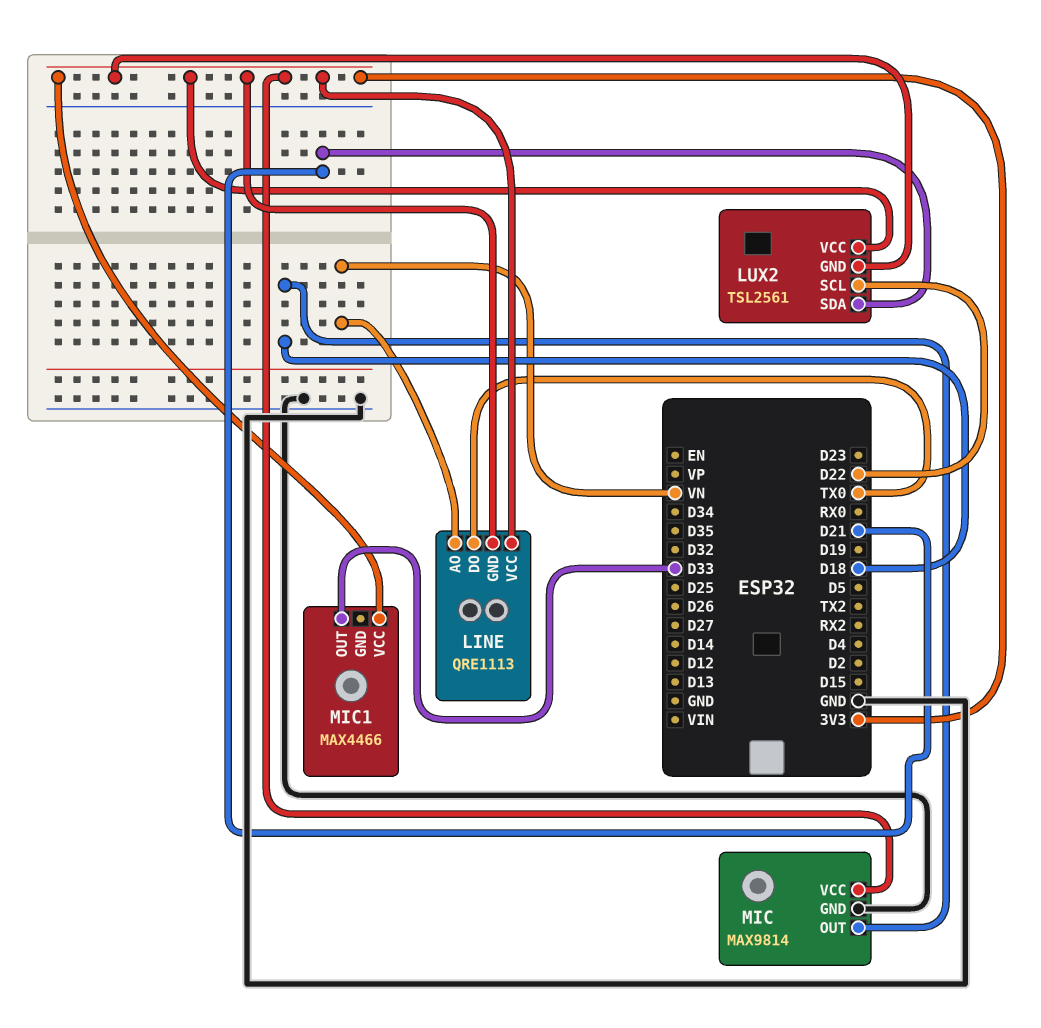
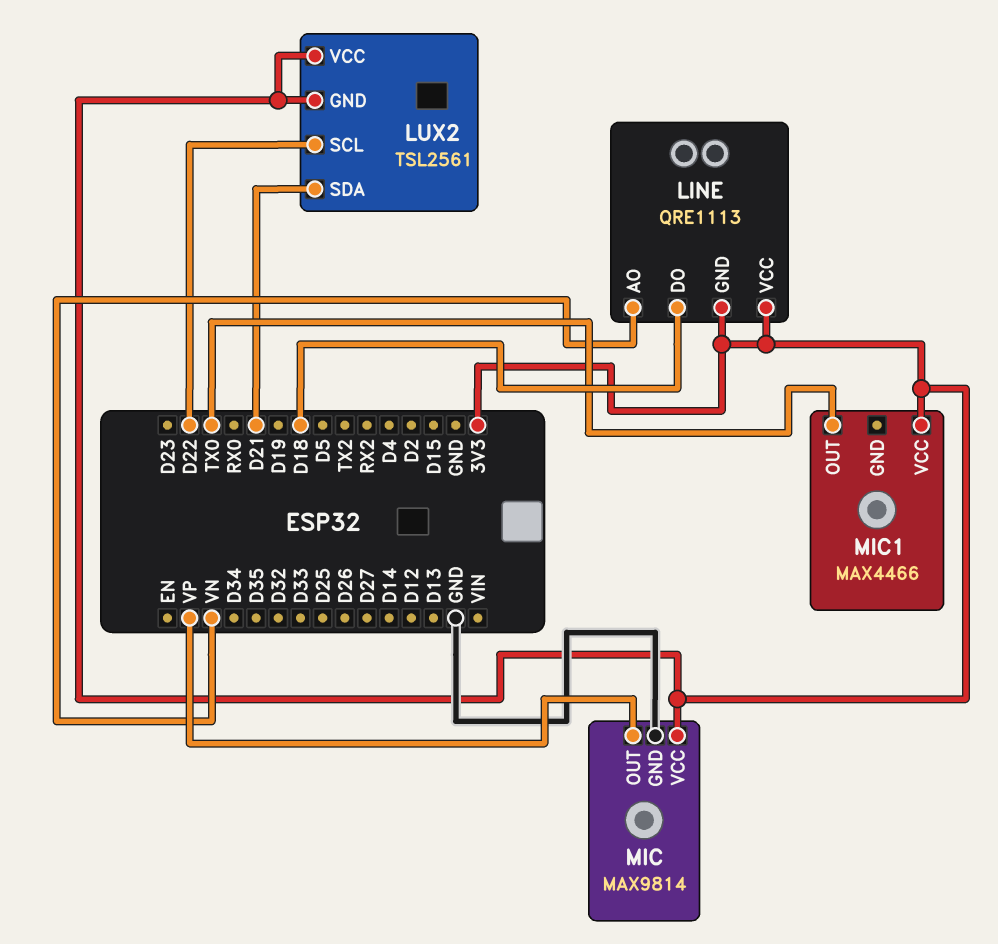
LINE pin DO: TX0 -> D18
MIC pin OUT: D18 -> VP
MIC1 pin OUT: D33 -> TX0

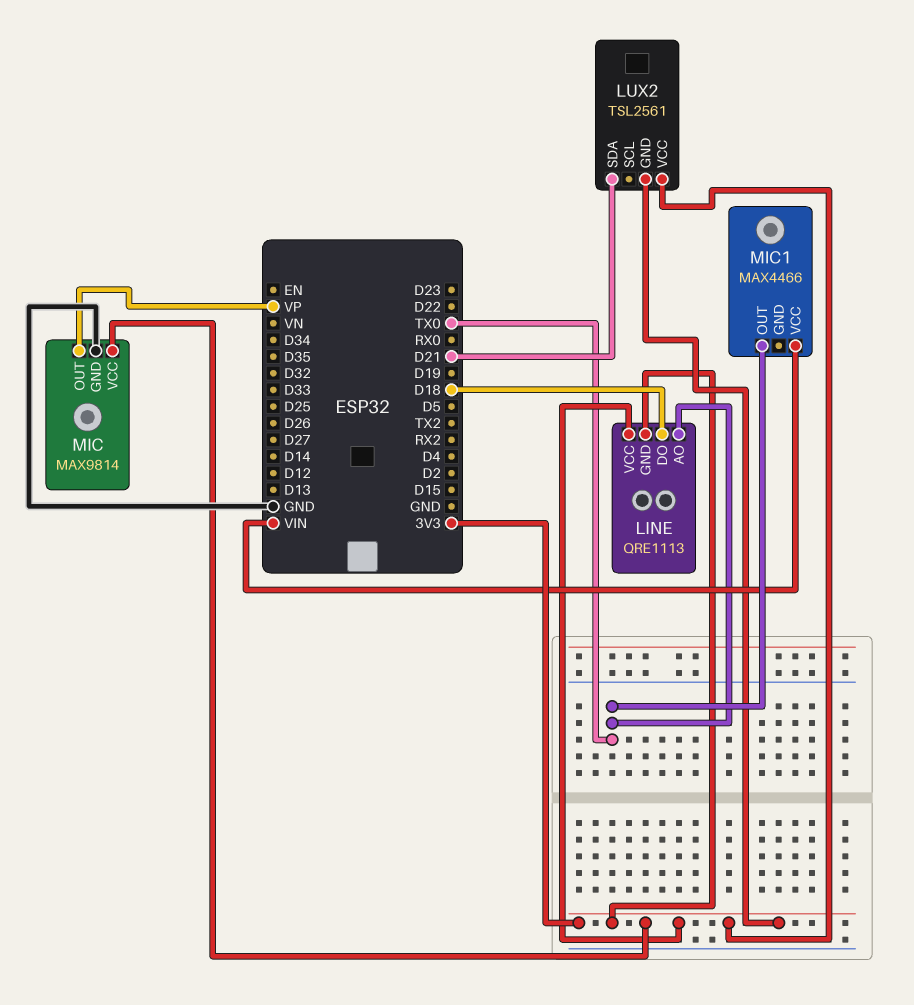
LINE pin AO: VN -> TX0
LUX2 pin SCL: D22 -> none
MIC1 pin VCC: 3V3 -> VIN

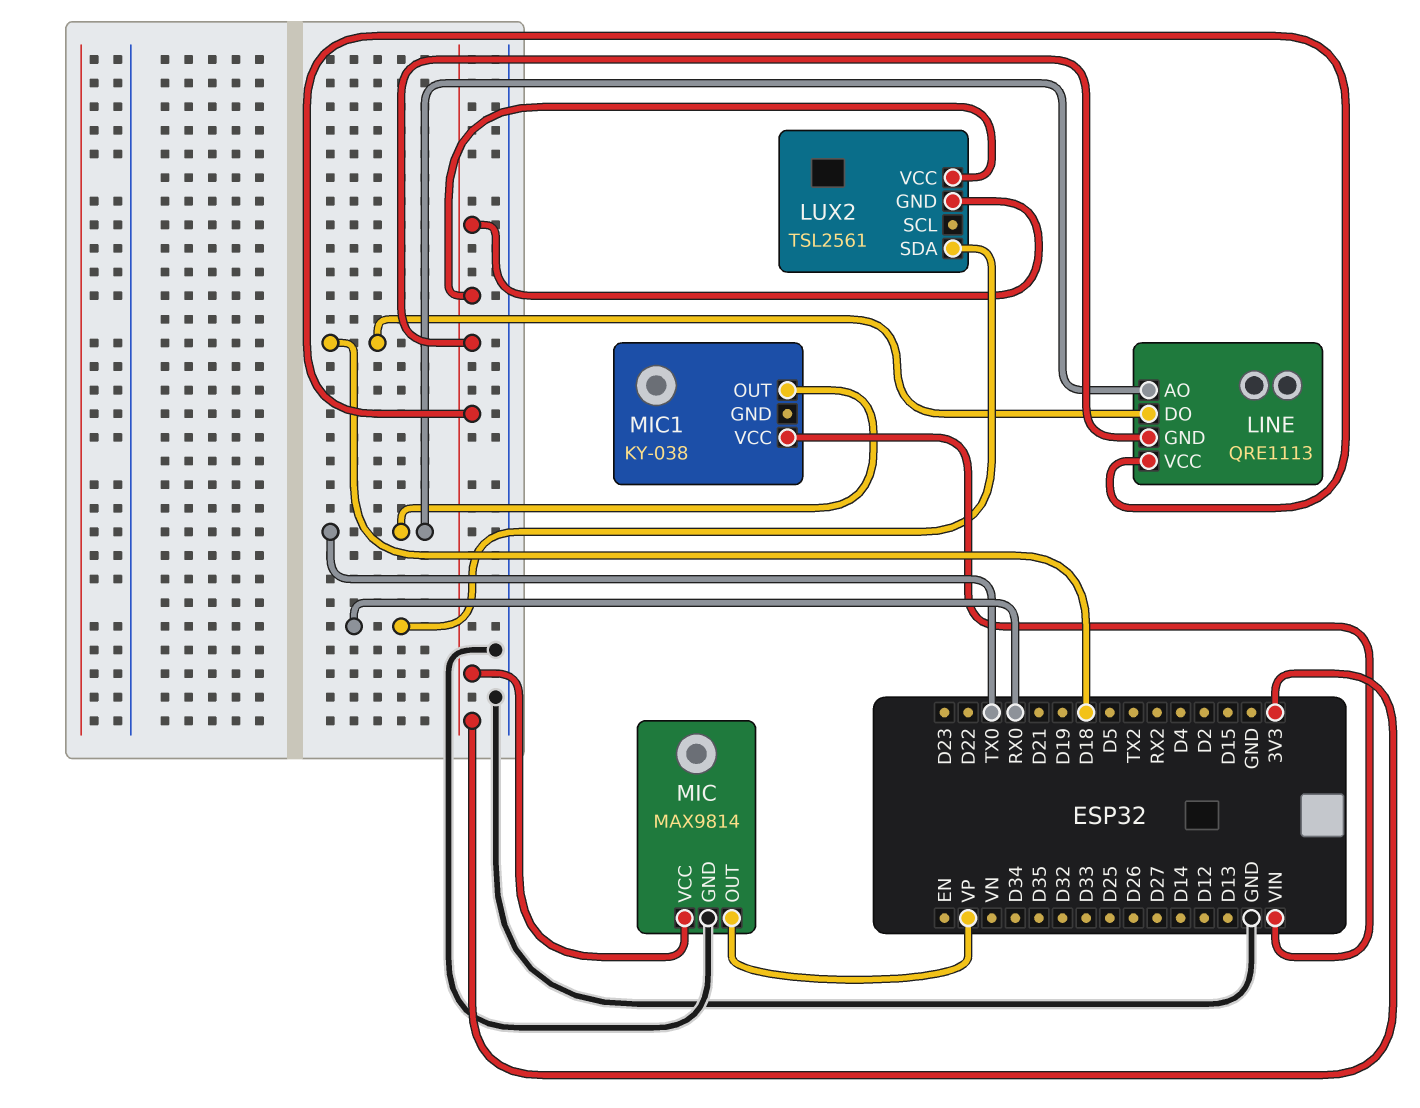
LUX2 pin SDA: D21 -> RX0
MIC1: MAX4466 -> KY-038

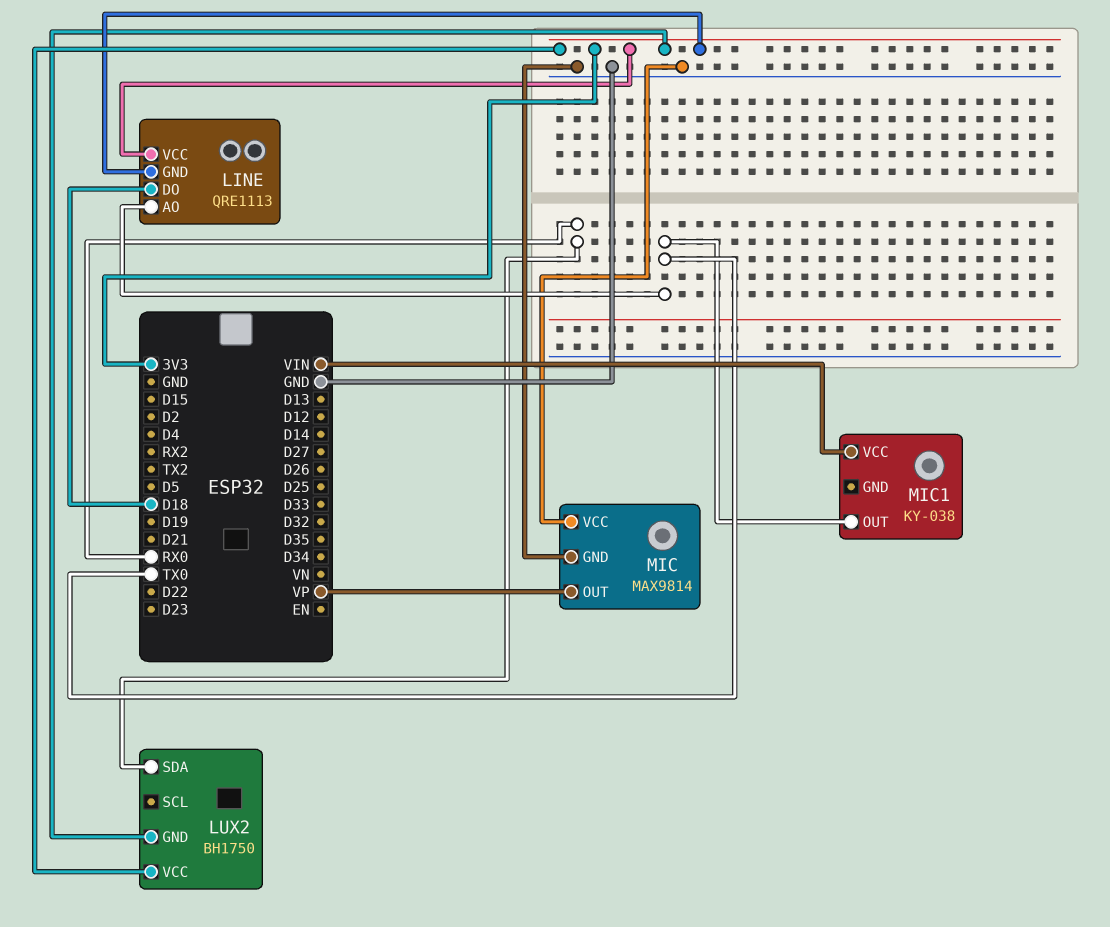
LUX2: TSL2561 -> BH1750
MIC pin VCC: 3V3 -> GND

